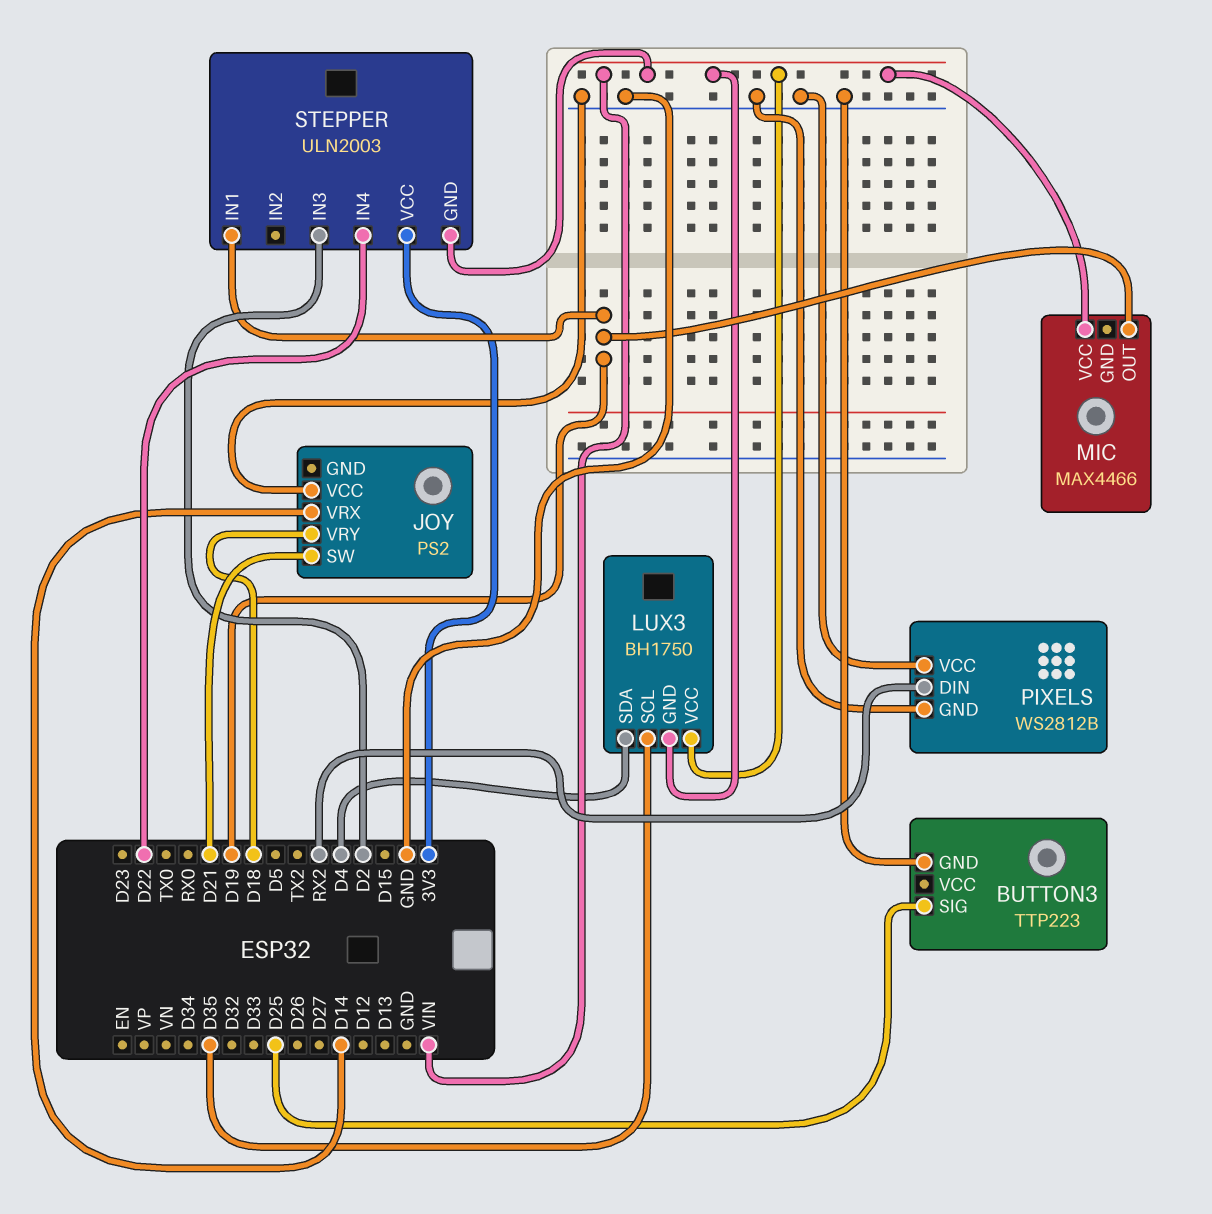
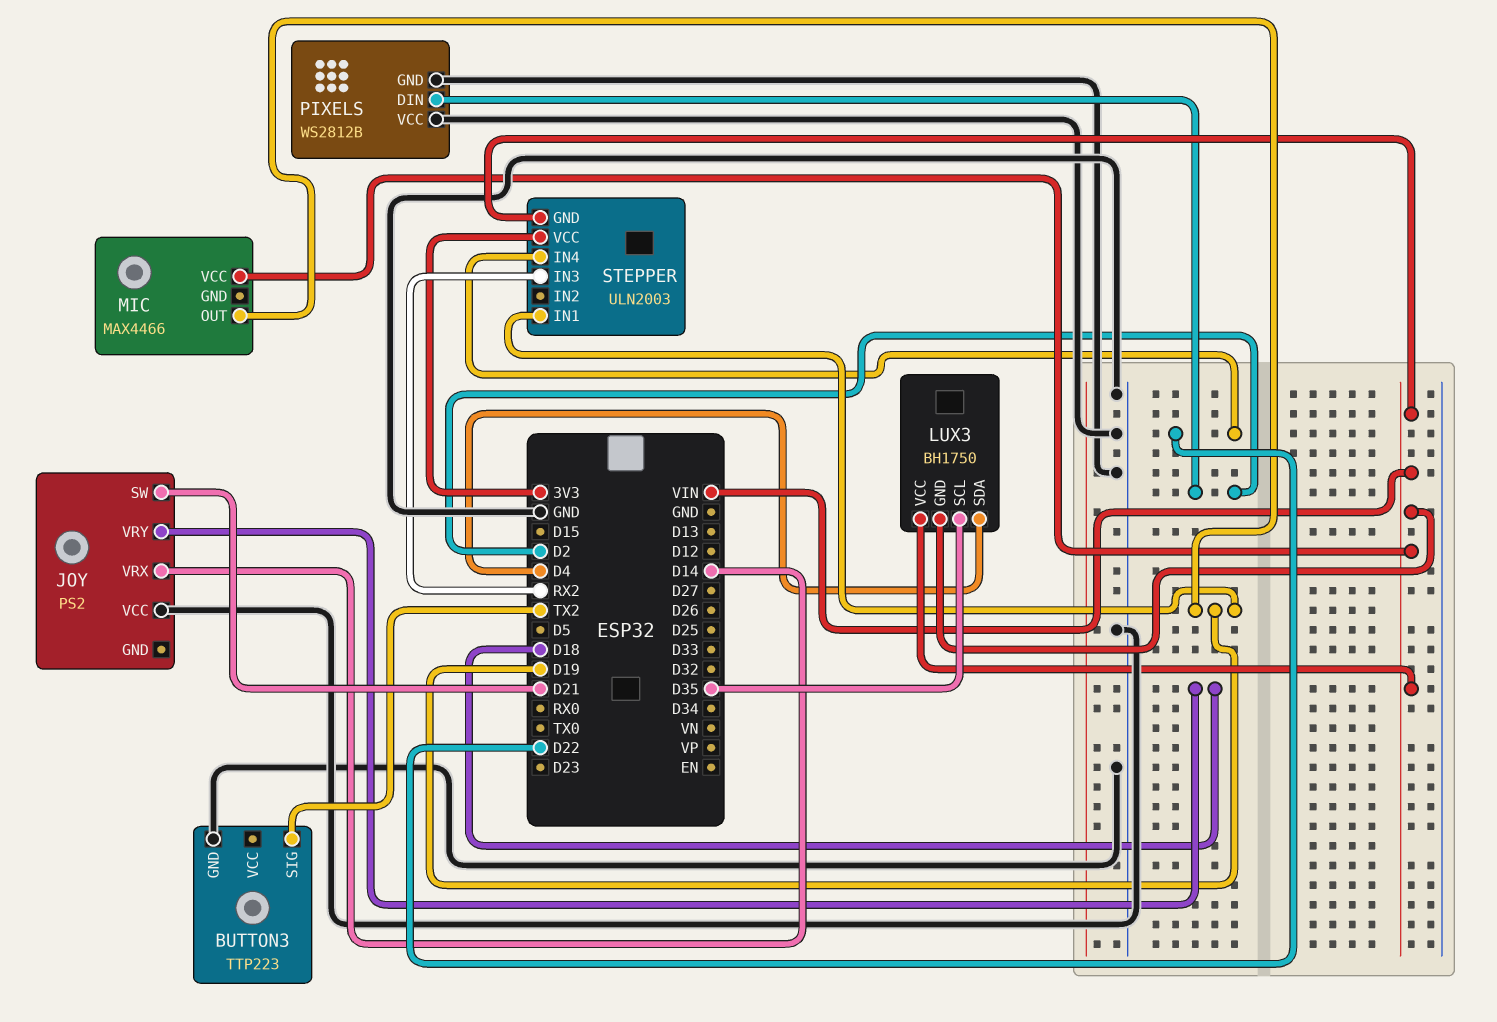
BUTTON3 pin SIG: D25 -> TX2
PIXELS pin DIN: RX2 -> D2
STEPPER pin IN3: D2 -> RX2

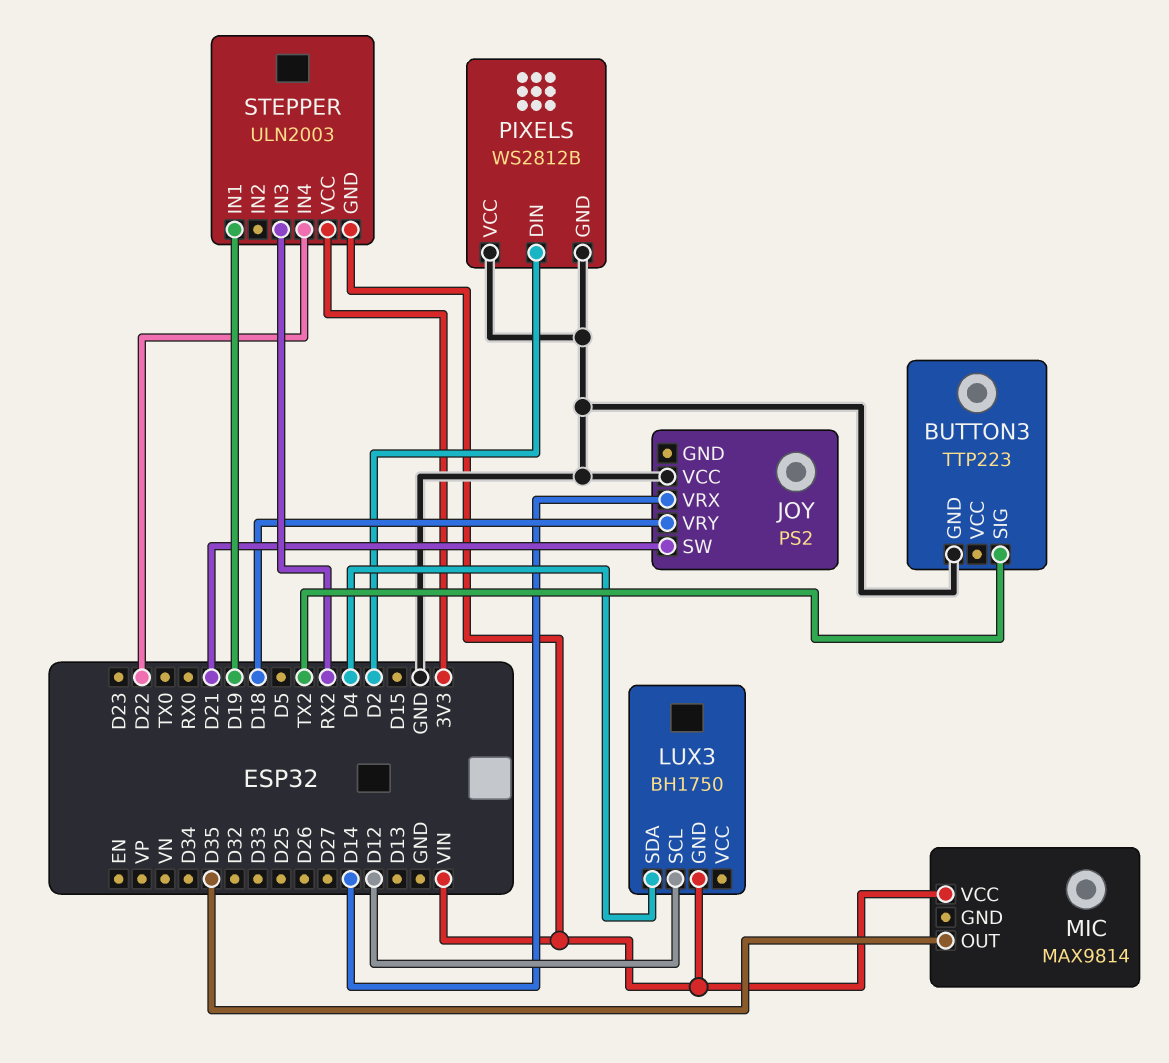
LUX3 pin SCL: D35 -> D12
LUX3 pin VCC: VIN -> none
MIC: MAX4466 -> MAX9814
MIC pin OUT: D19 -> D35

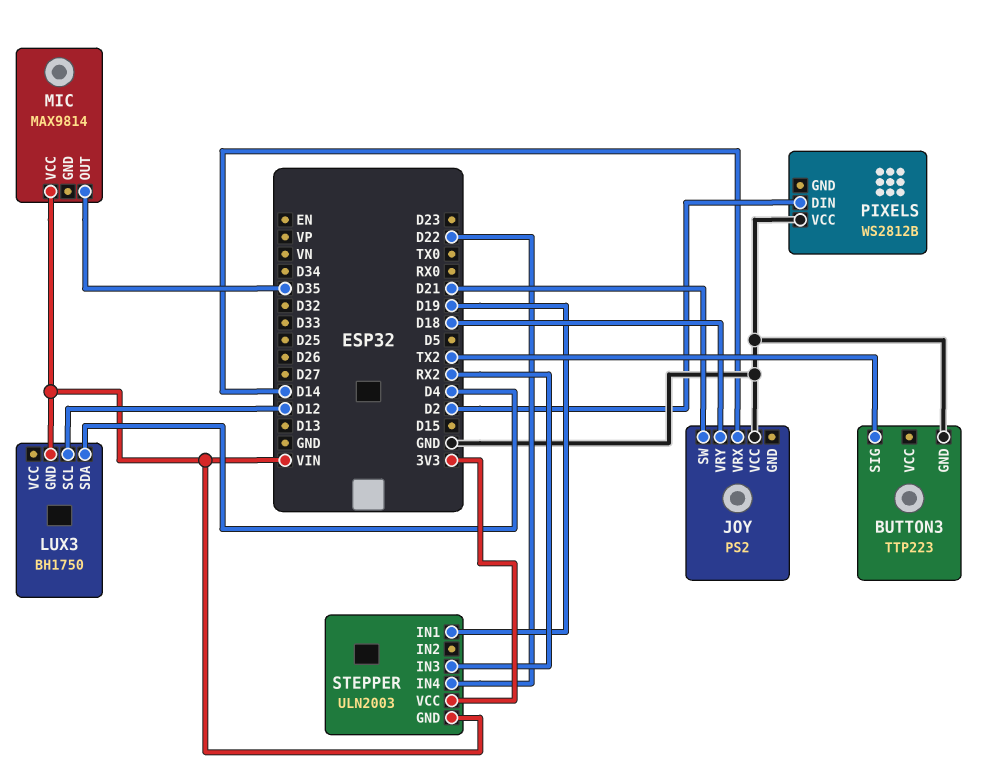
PIXELS pin GND: GND -> none

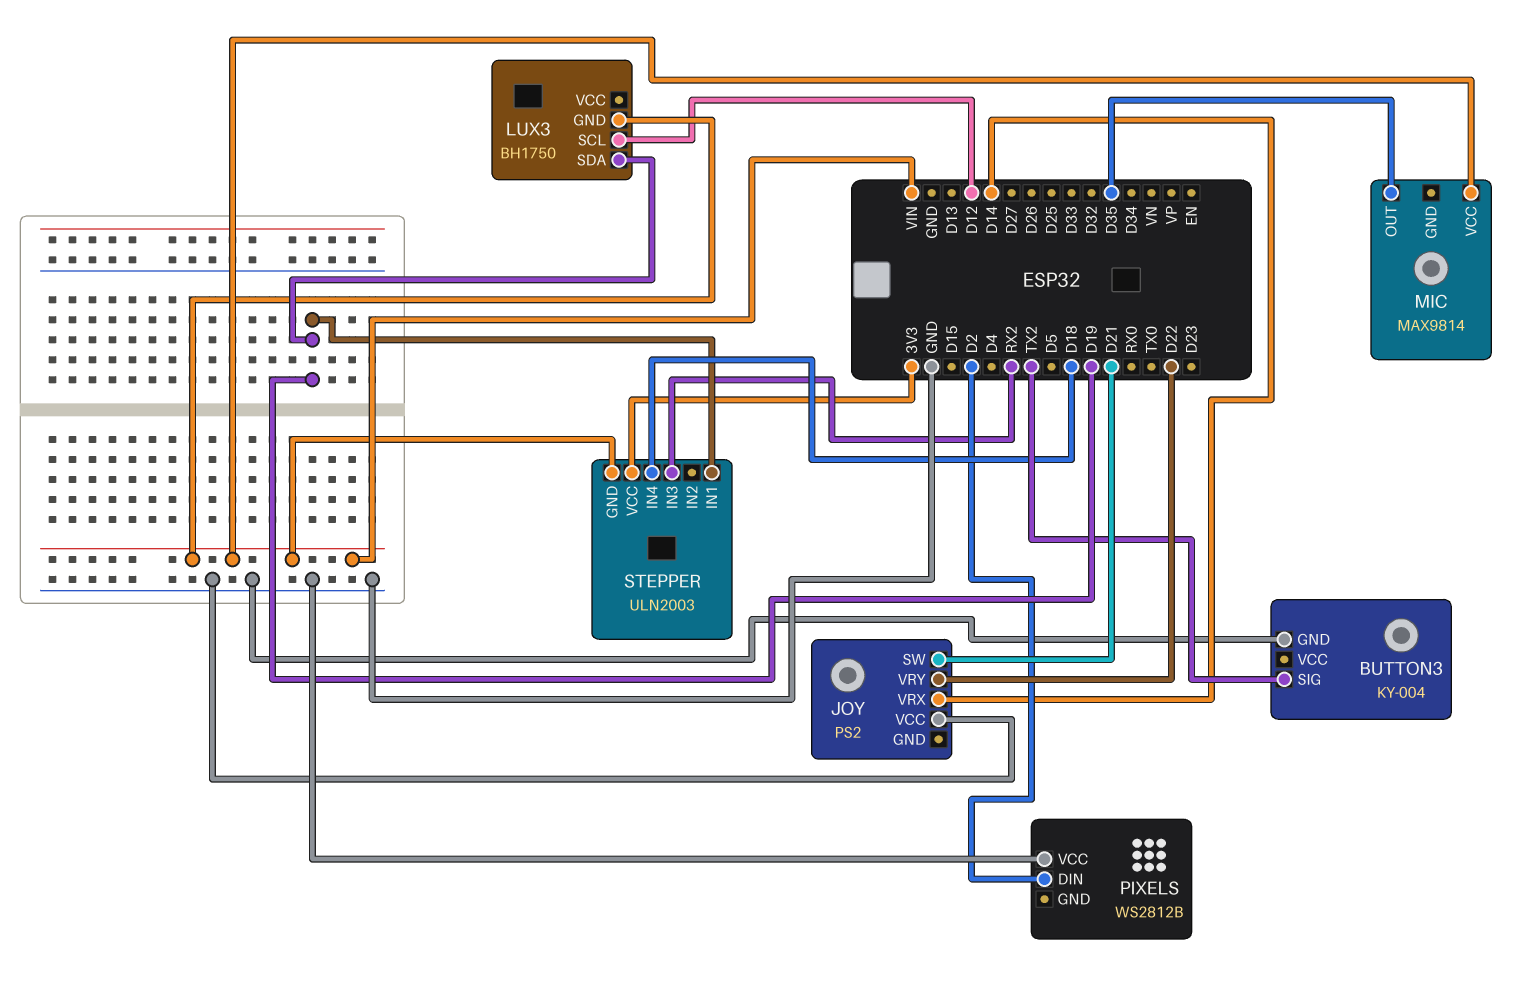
BUTTON3: TTP223 -> KY-004
JOY pin VRY: D18 -> D22
LUX3 pin SDA: D4 -> D19
STEPPER pin IN4: D22 -> D18

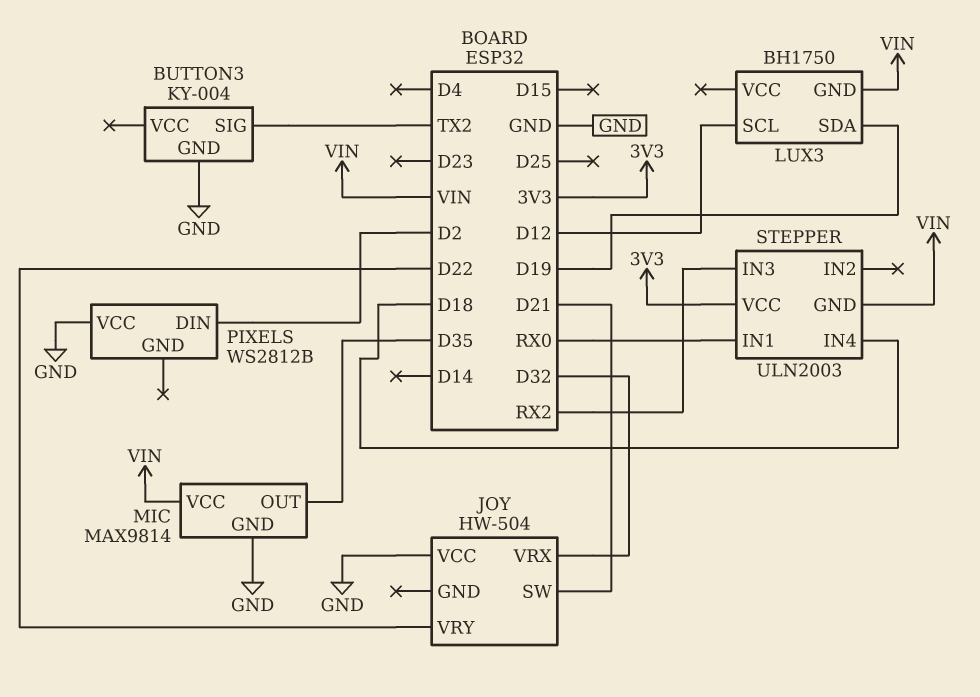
JOY: PS2 -> HW-504
JOY pin VRX: D14 -> D32
MIC pin GND: none -> GND
STEPPER pin IN1: D19 -> RX0

